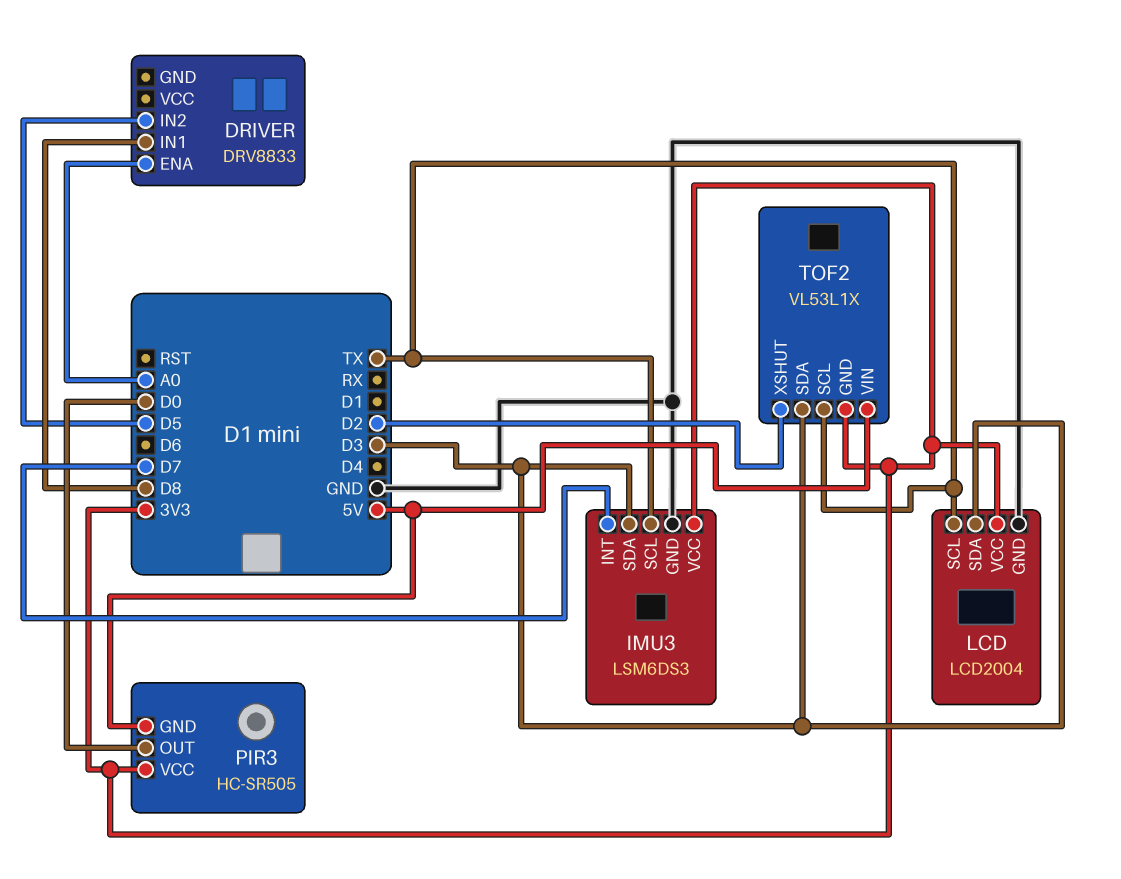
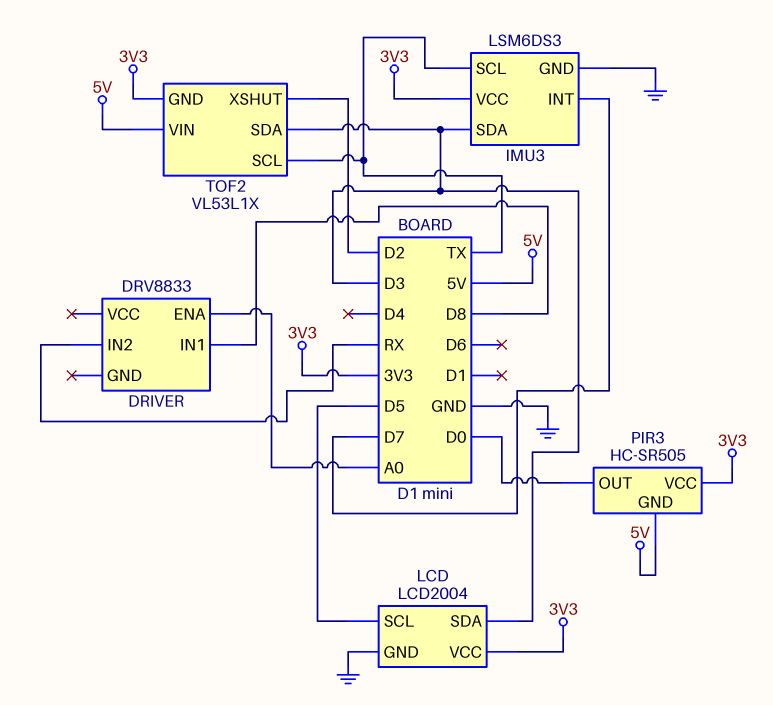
DRIVER pin IN2: D5 -> RX
LCD pin SCL: TX -> D5

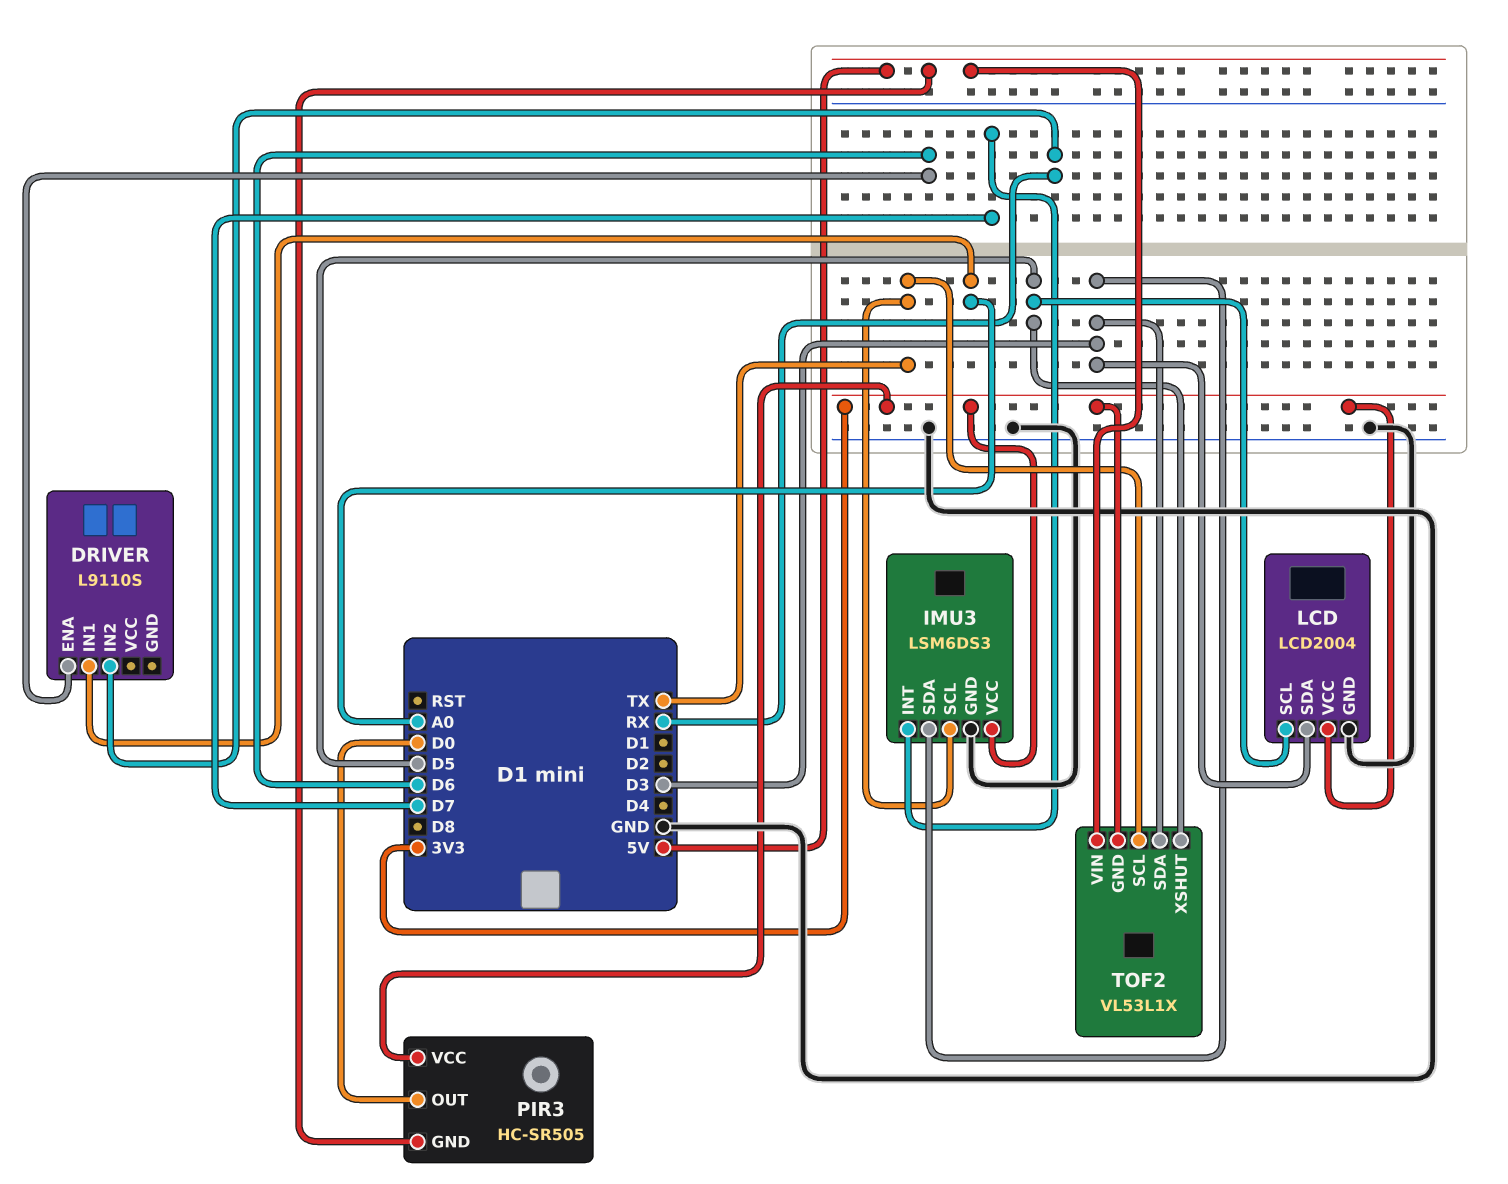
DRIVER: DRV8833 -> L9110S
DRIVER pin ENA: A0 -> D6
DRIVER pin IN1: D8 -> A0
TOF2 pin XSHUT: D2 -> D5

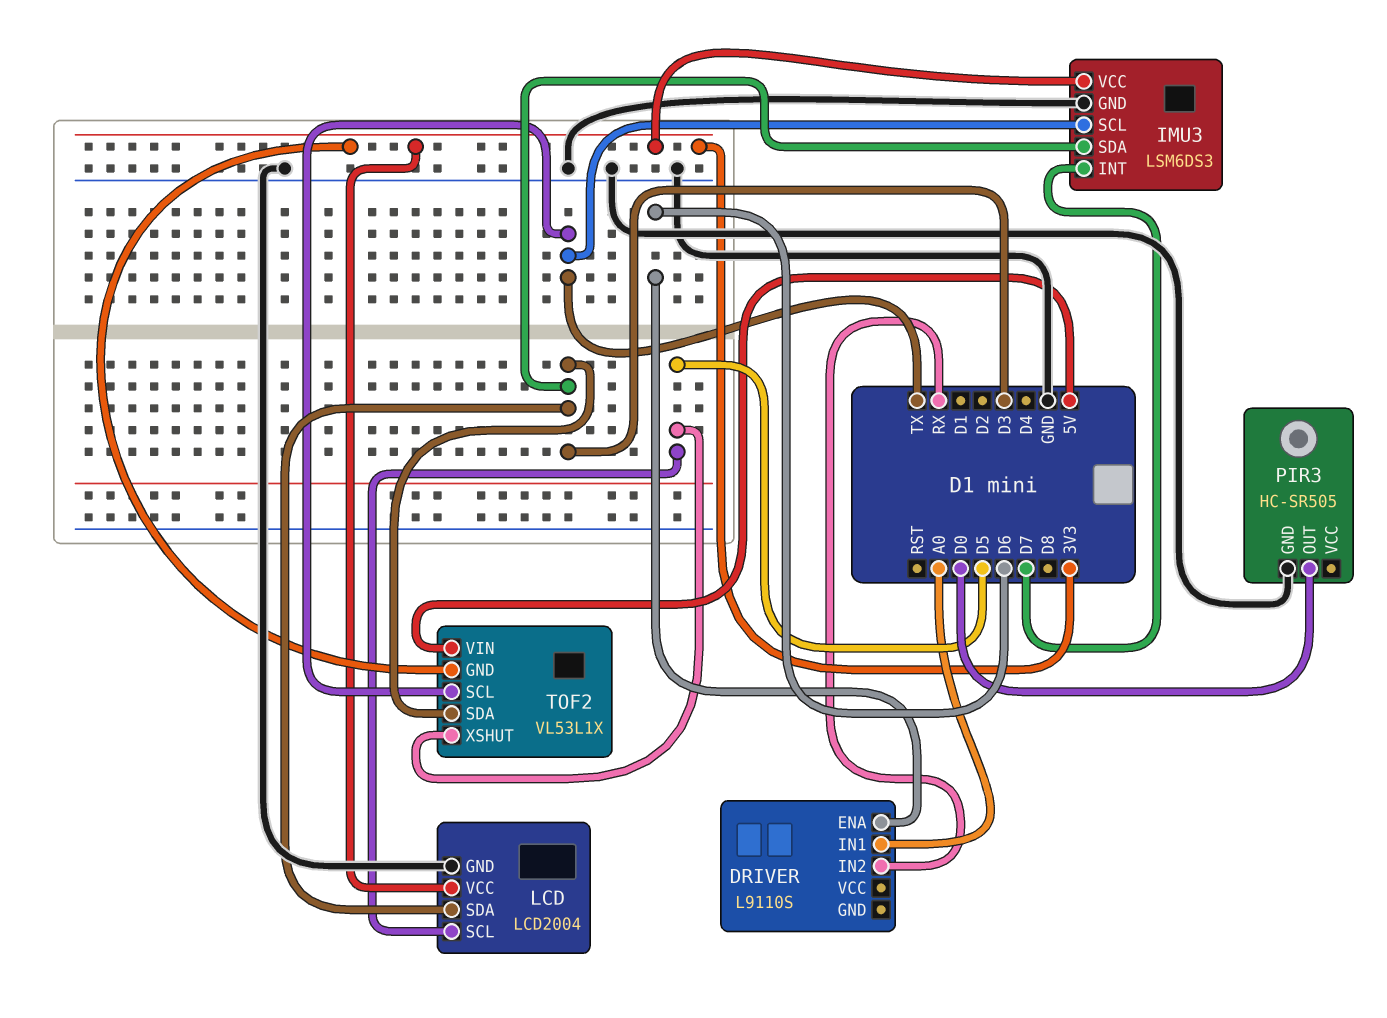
PIR3 pin GND: 5V -> GND
PIR3 pin VCC: 3V3 -> none

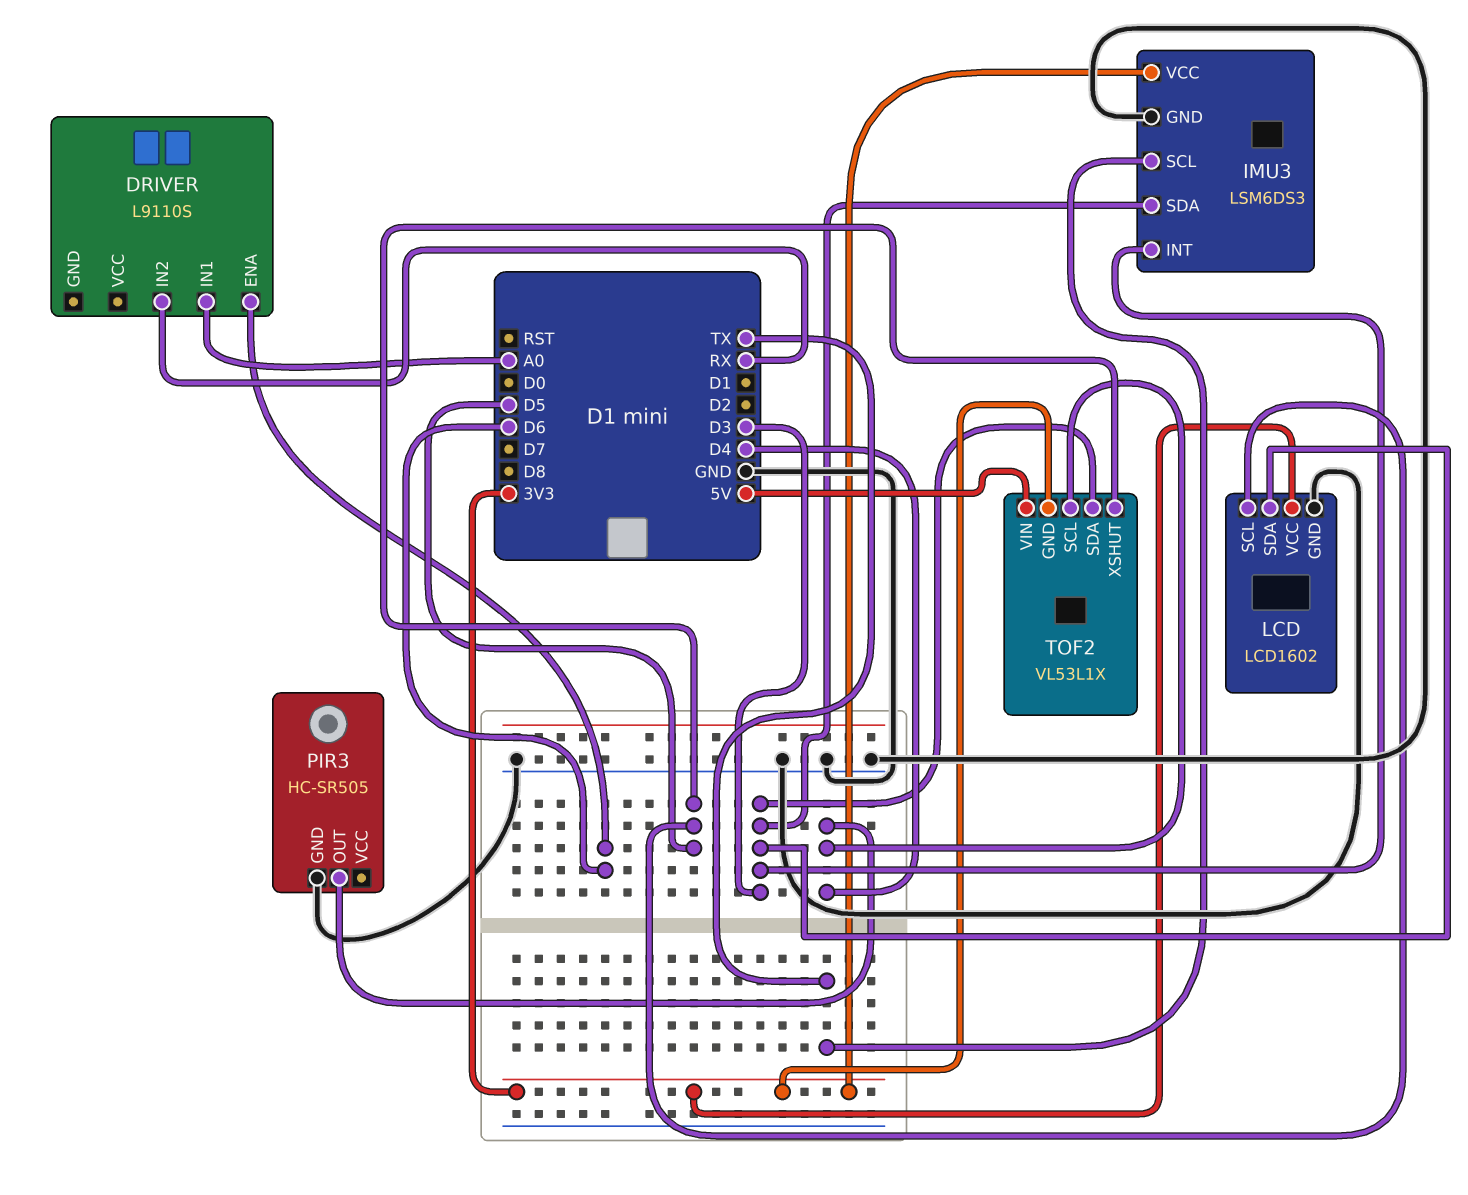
IMU3 pin INT: D7 -> D3
LCD: LCD2004 -> LCD1602
PIR3 pin OUT: D0 -> D4
TOF2 pin SCL: TX -> D4

